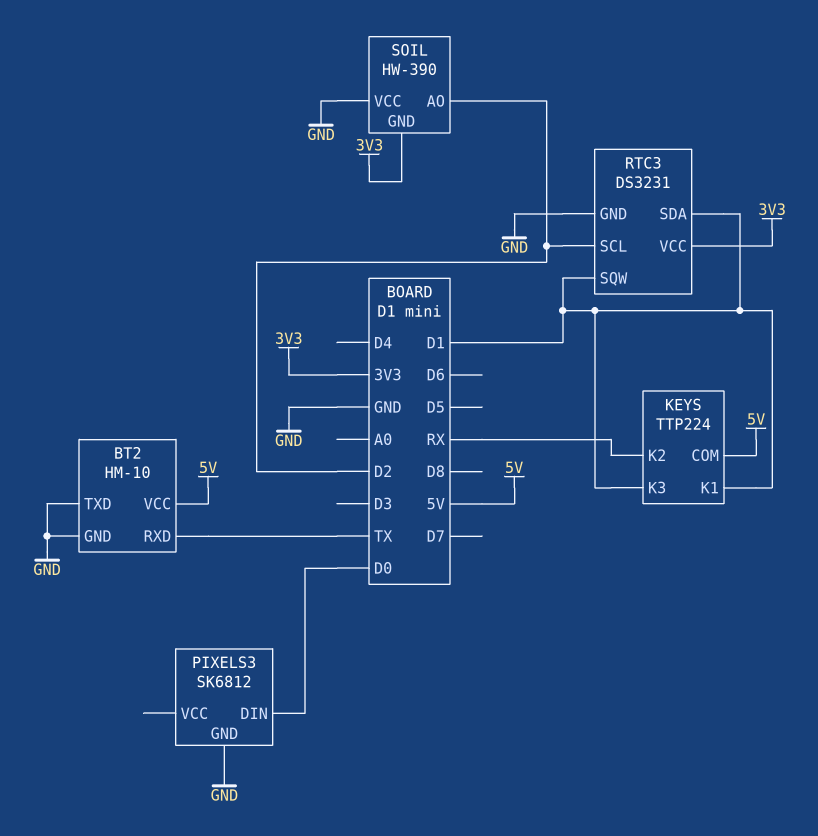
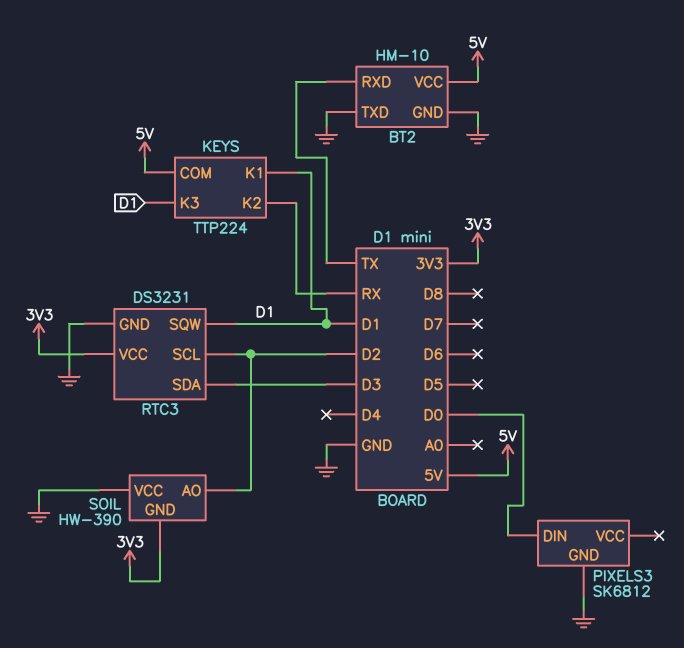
RTC3 pin SDA: D1 -> D3

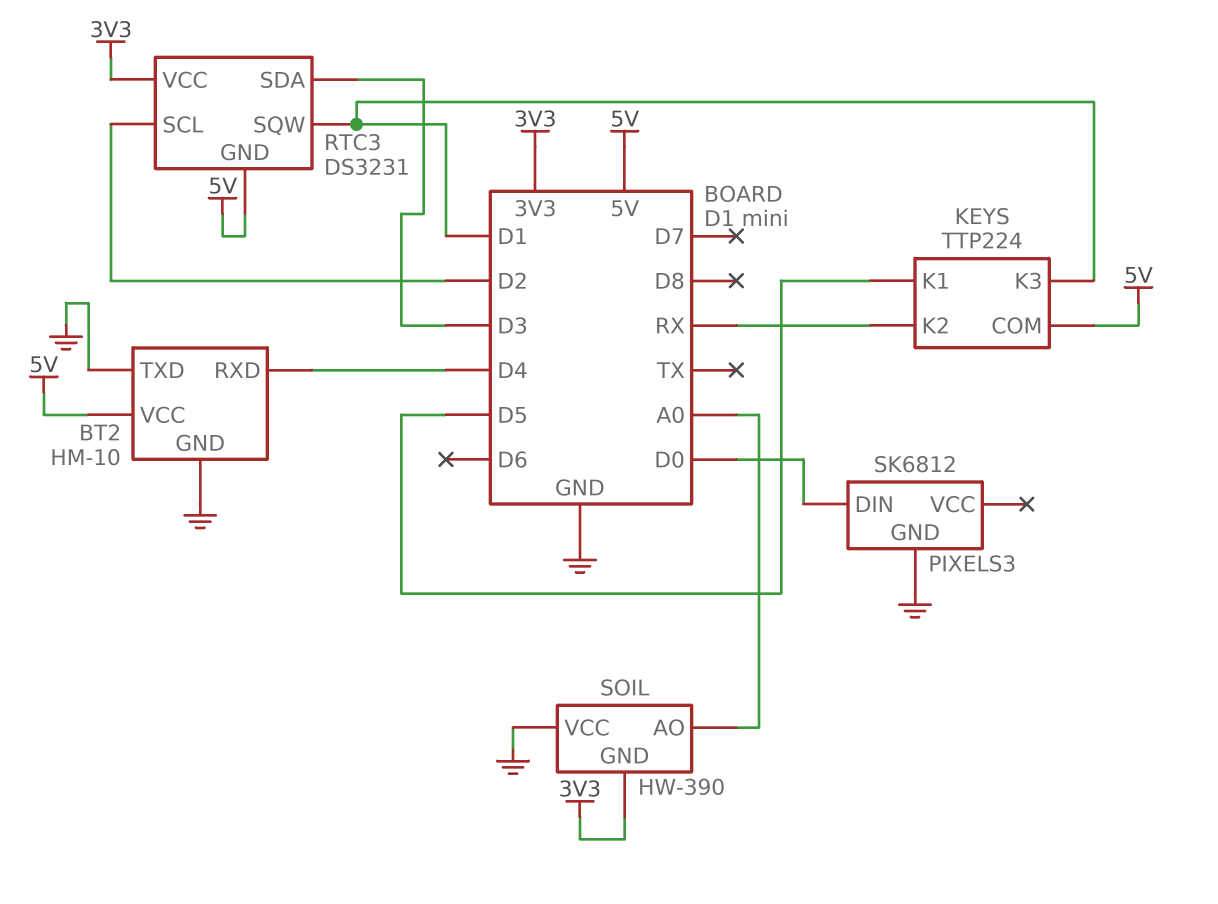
BT2 pin RXD: TX -> D4
KEYS pin K1: D1 -> D5
RTC3 pin GND: GND -> 5V
SOIL pin AO: D2 -> A0

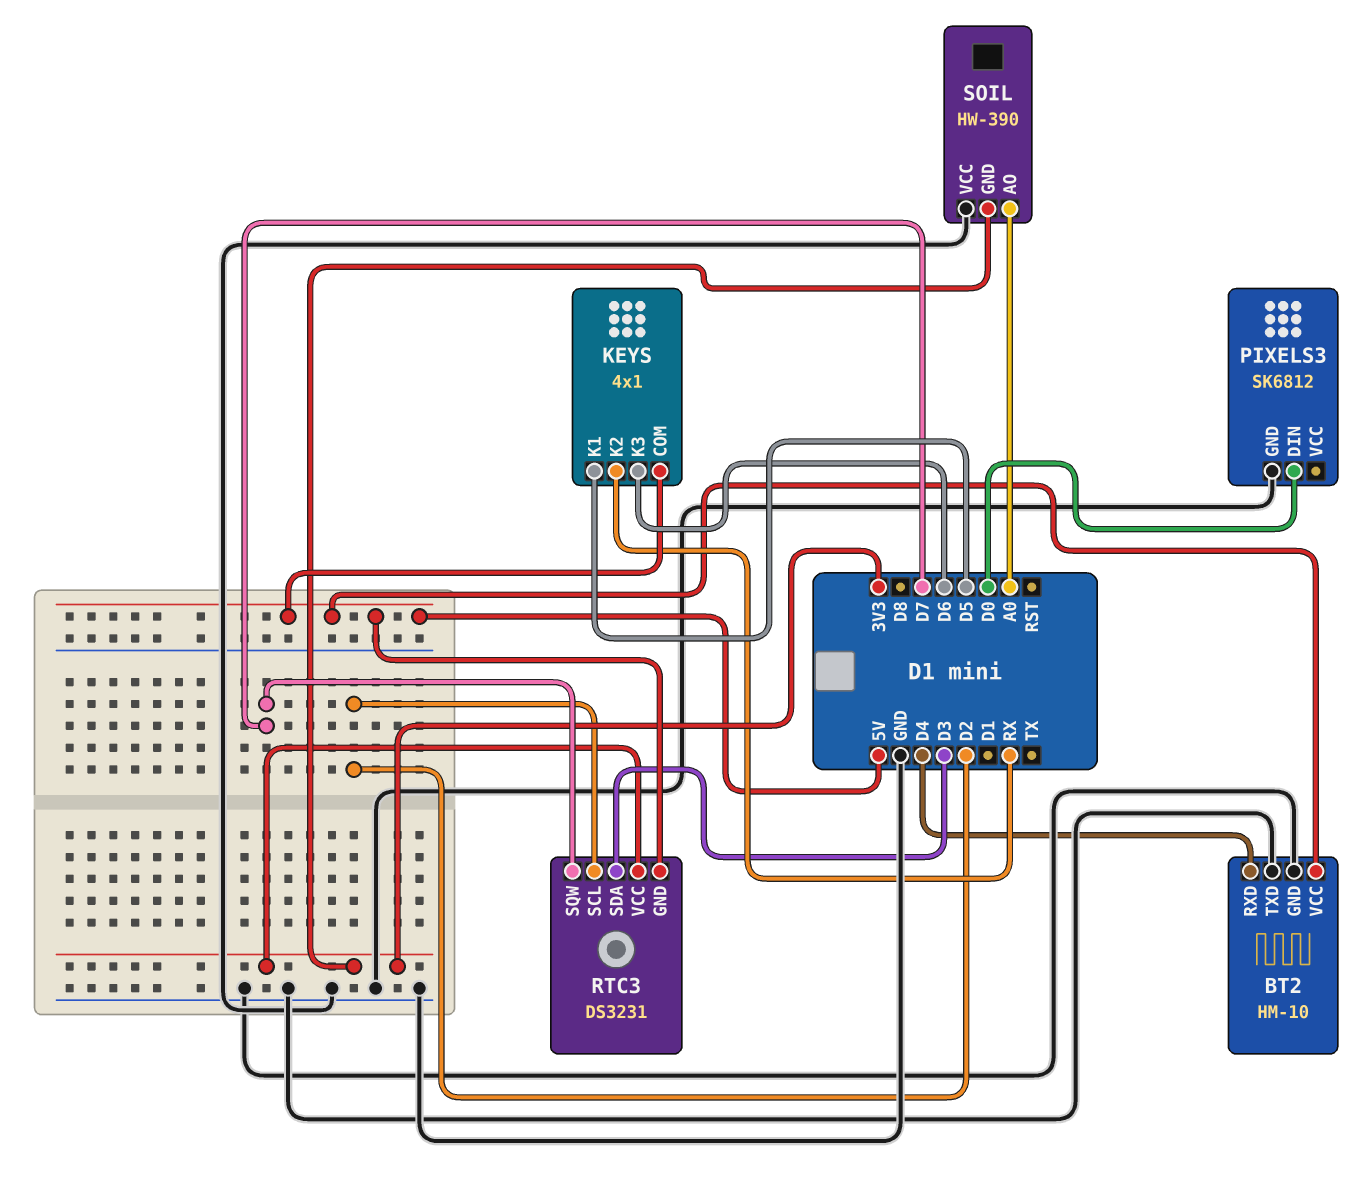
KEYS: TTP224 -> 4x1
KEYS pin K3: D1 -> D6
RTC3 pin SQW: D1 -> D7

